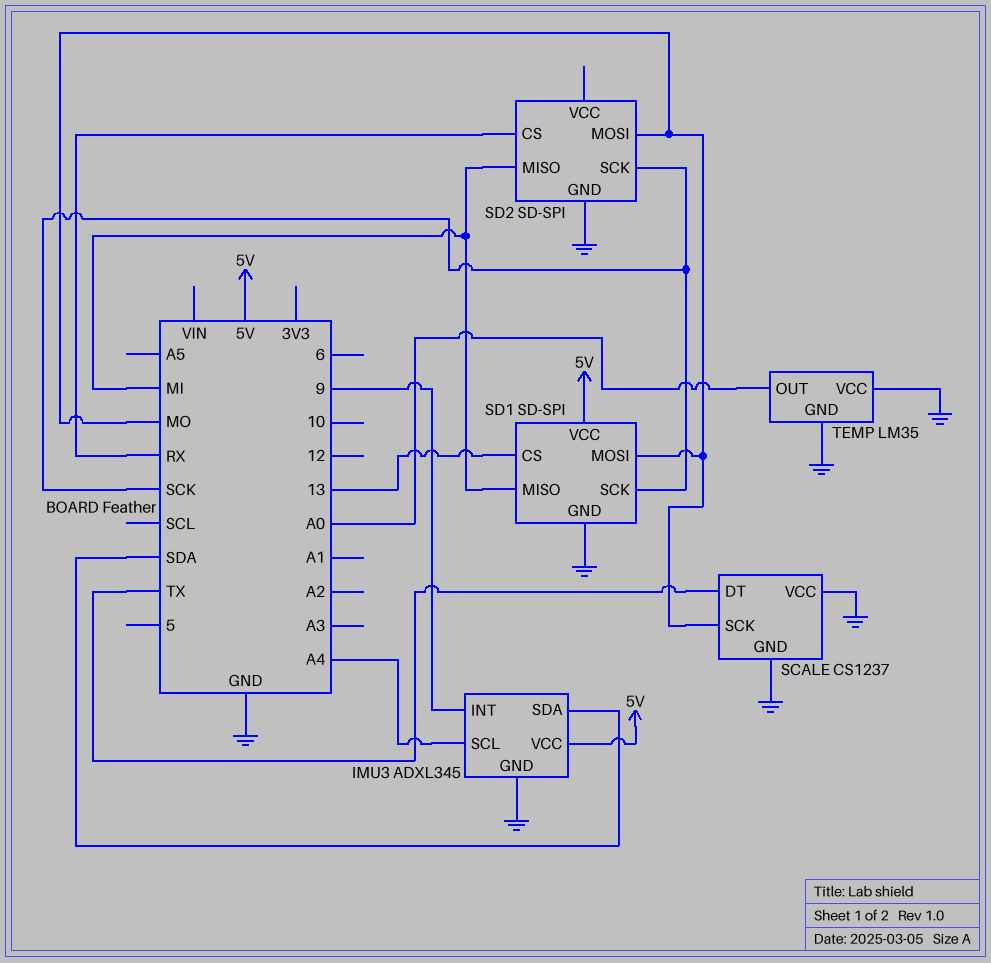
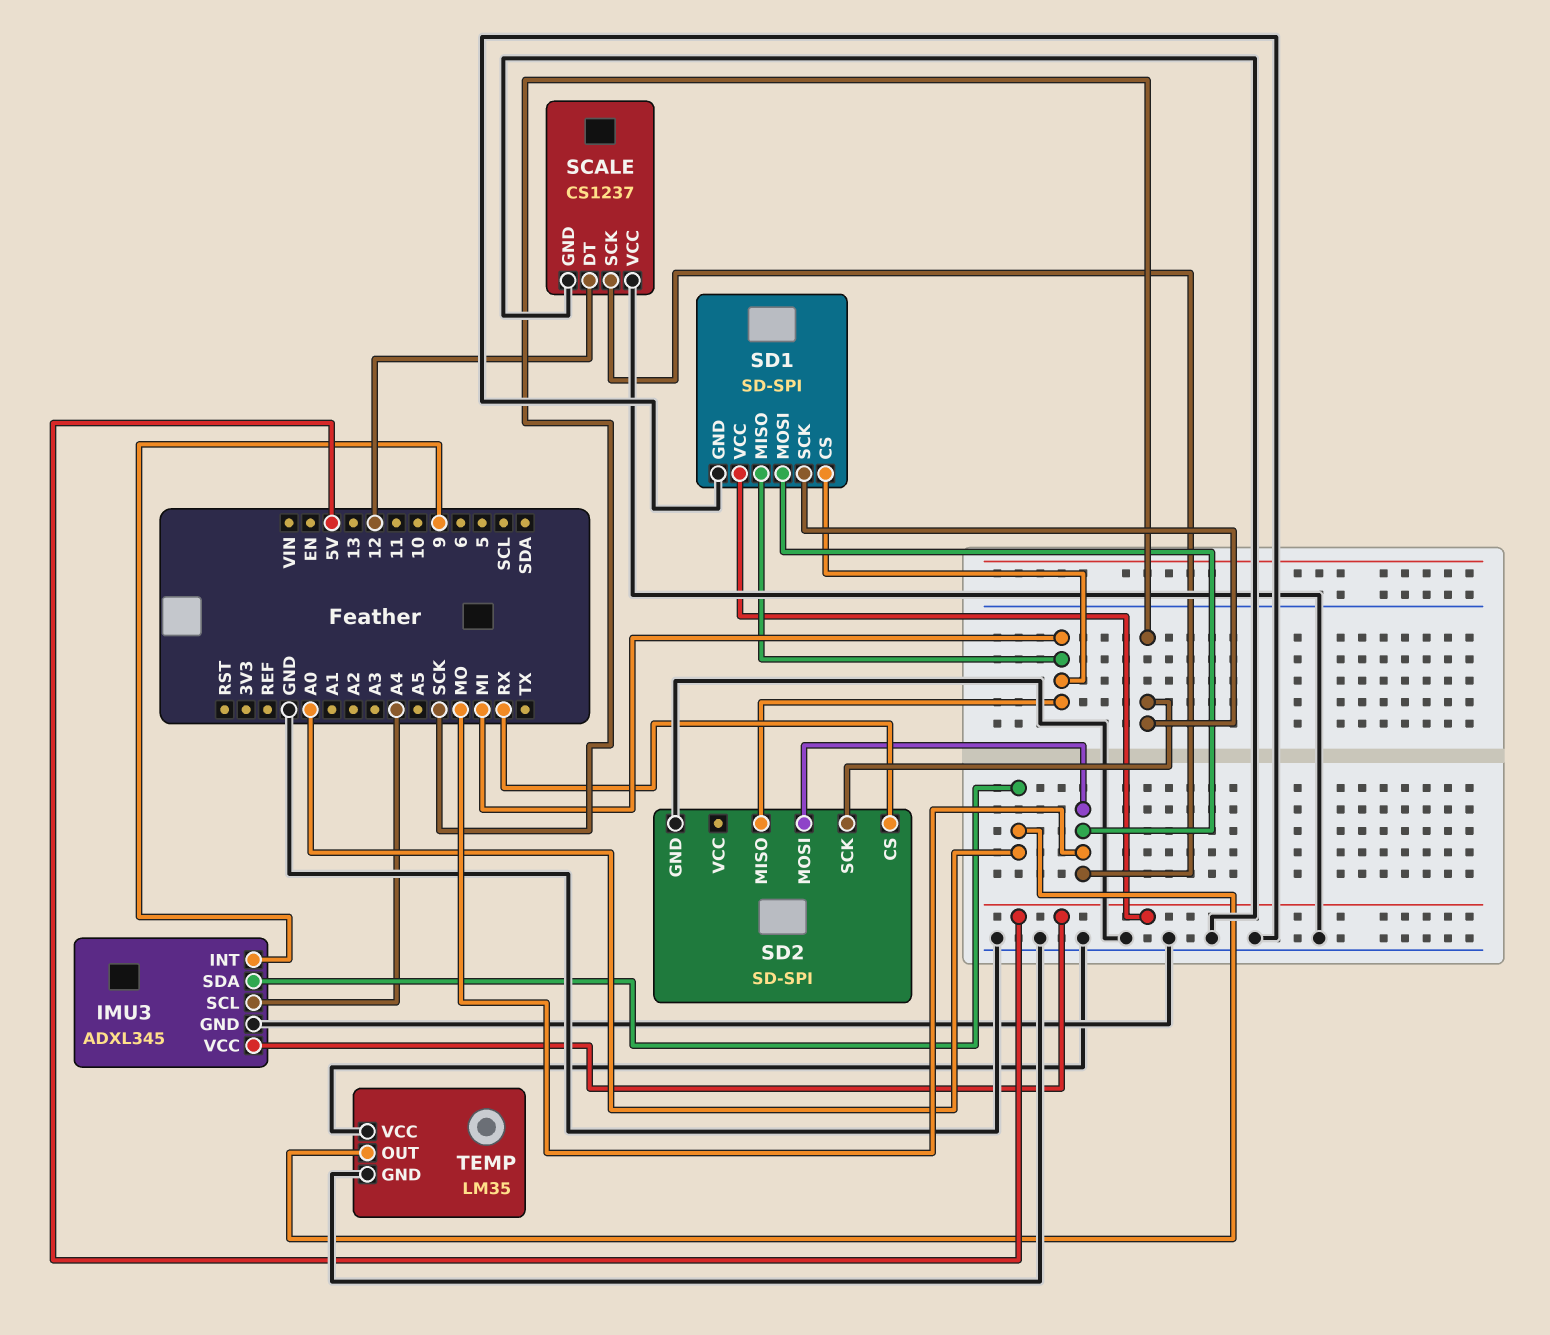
IMU3 pin SDA: SDA -> A0
SCALE pin DT: TX -> 12
SD1 pin CS: 13 -> MI

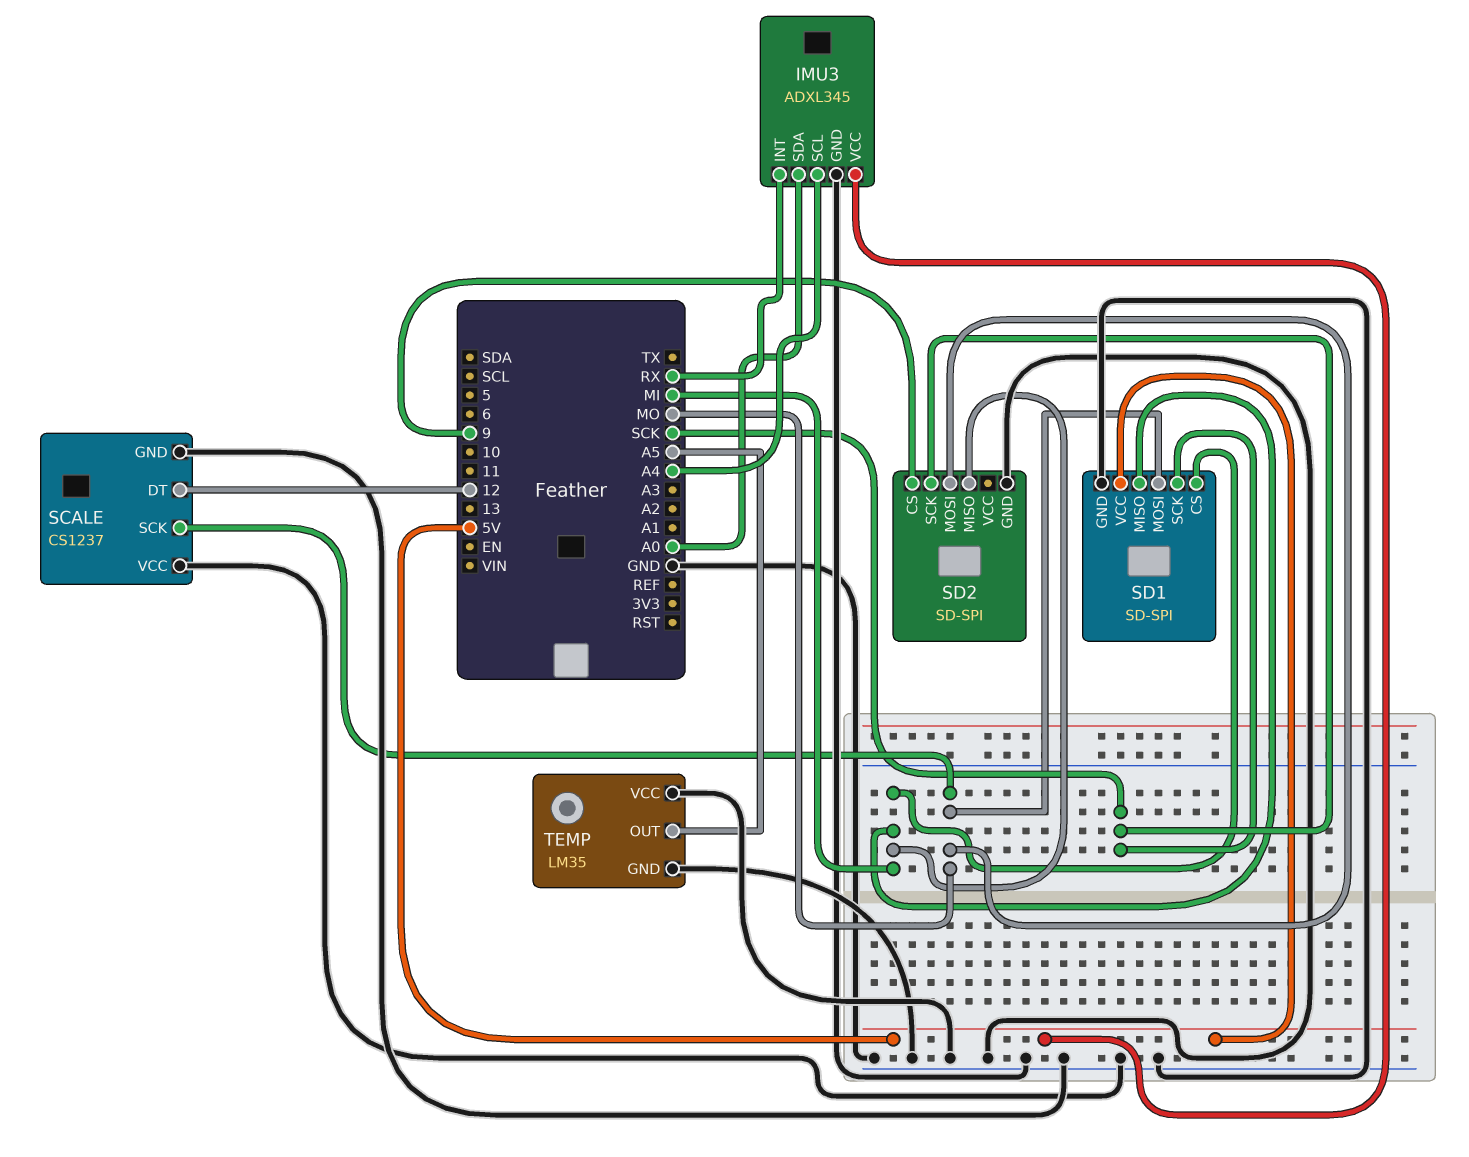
IMU3 pin INT: 9 -> RX
SD2 pin CS: RX -> 9
TEMP pin OUT: A0 -> A5

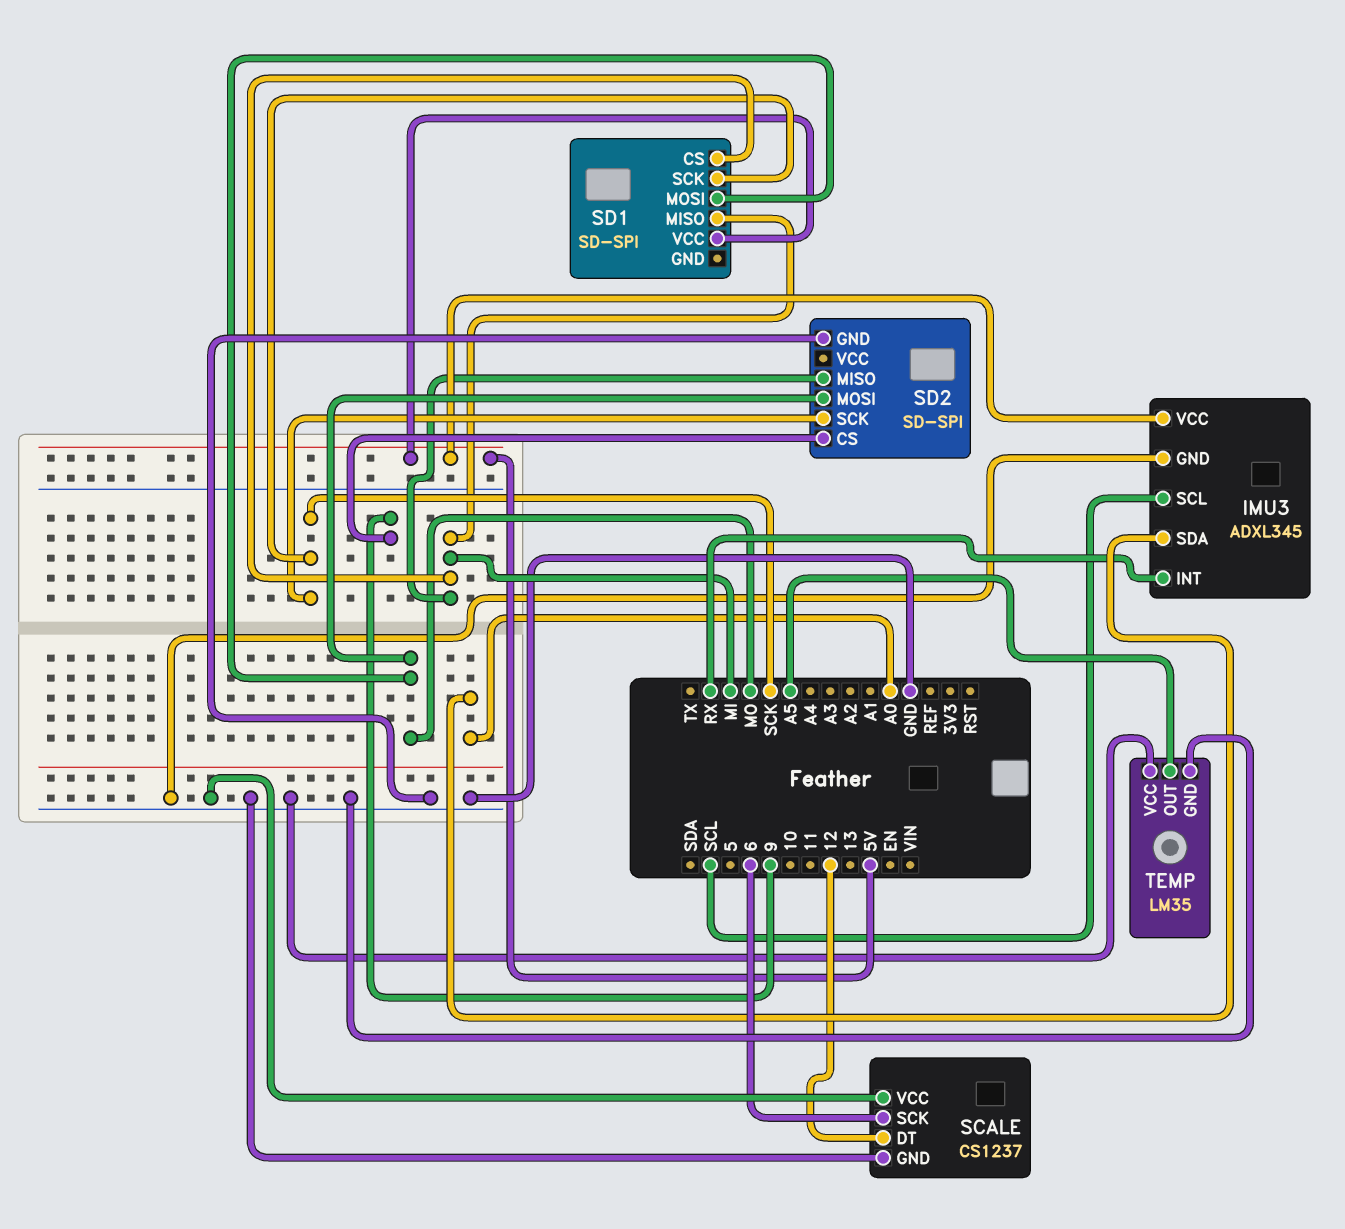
IMU3 pin SCL: A4 -> SCL
SCALE pin SCK: MO -> 6
SD1 pin GND: GND -> none

